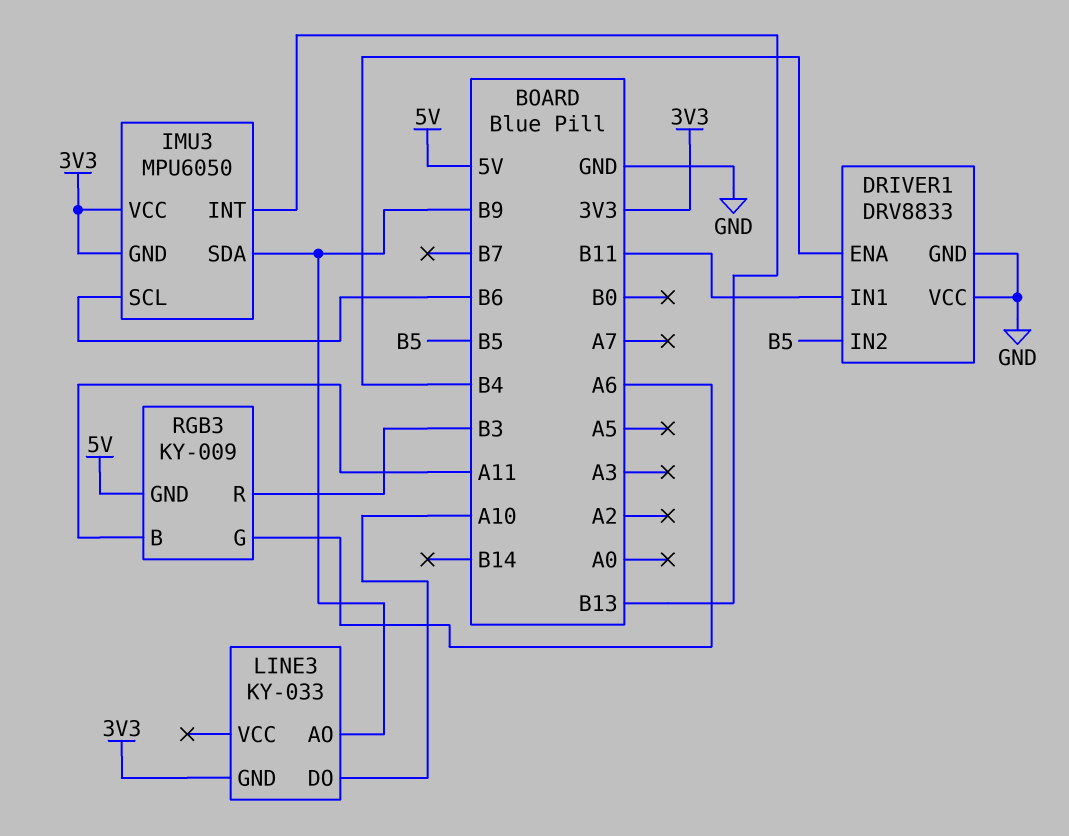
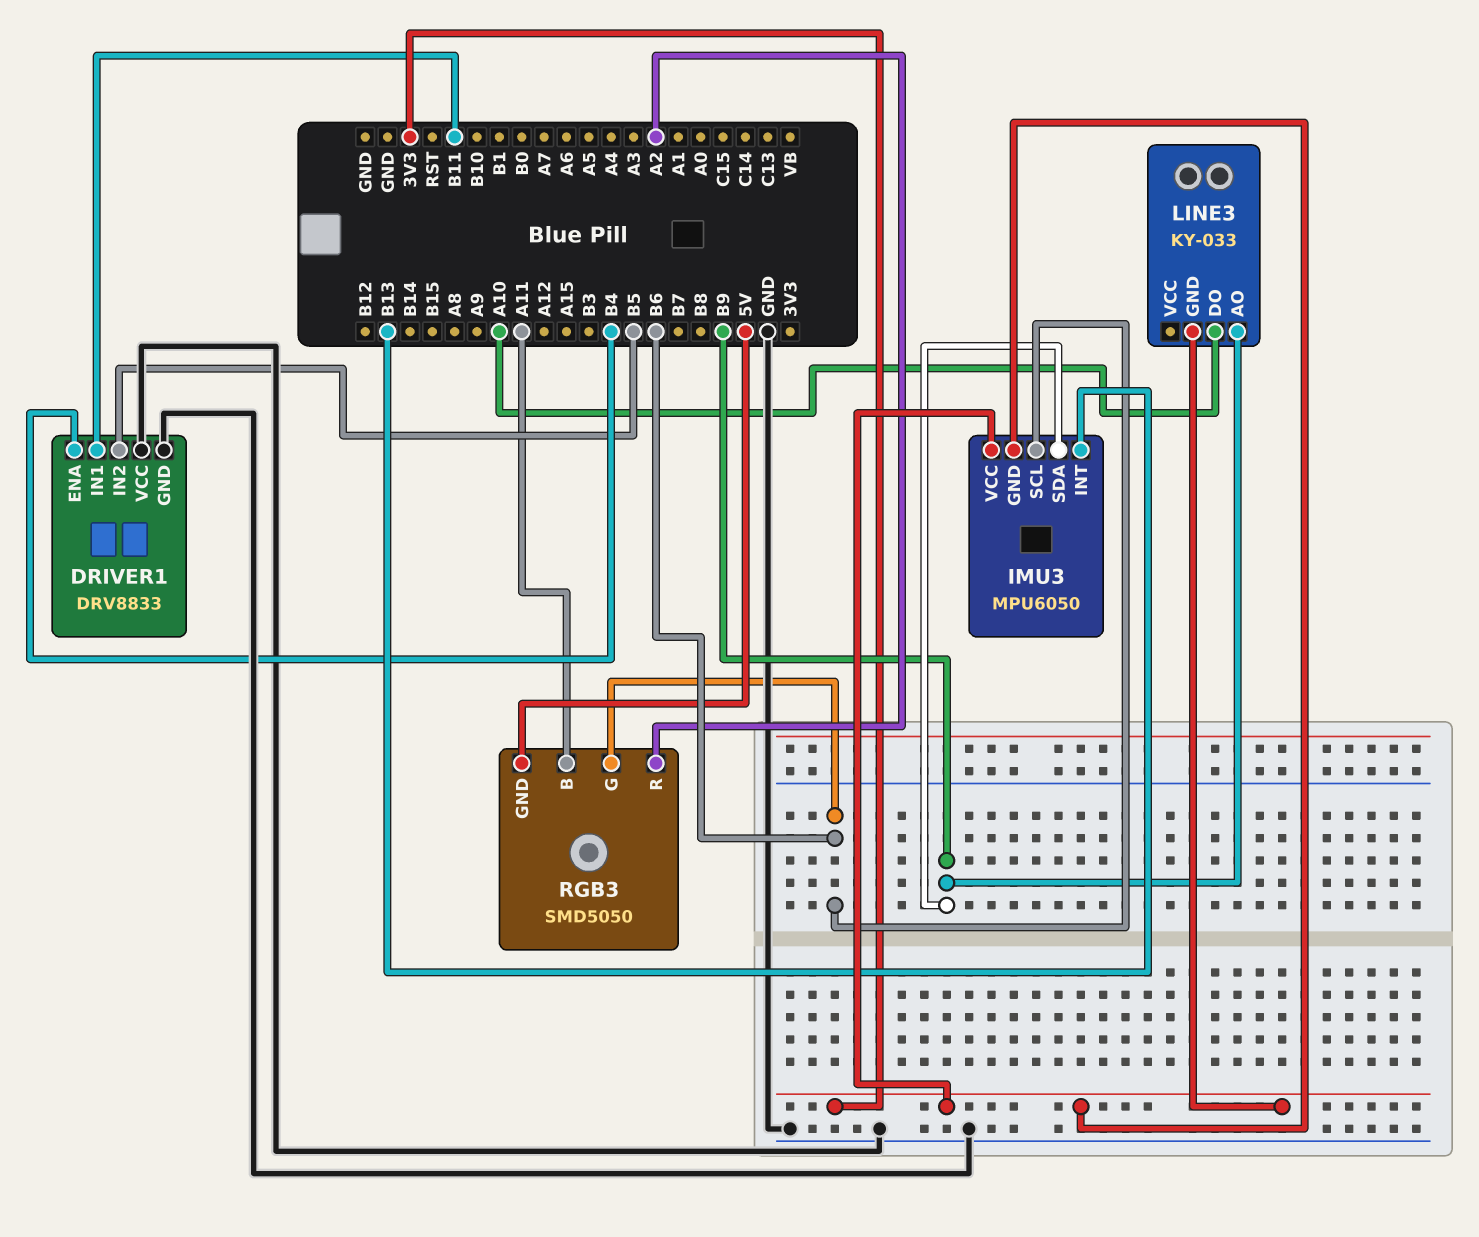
RGB3: KY-009 -> SMD5050
RGB3 pin G: A6 -> B6
RGB3 pin R: B3 -> A2

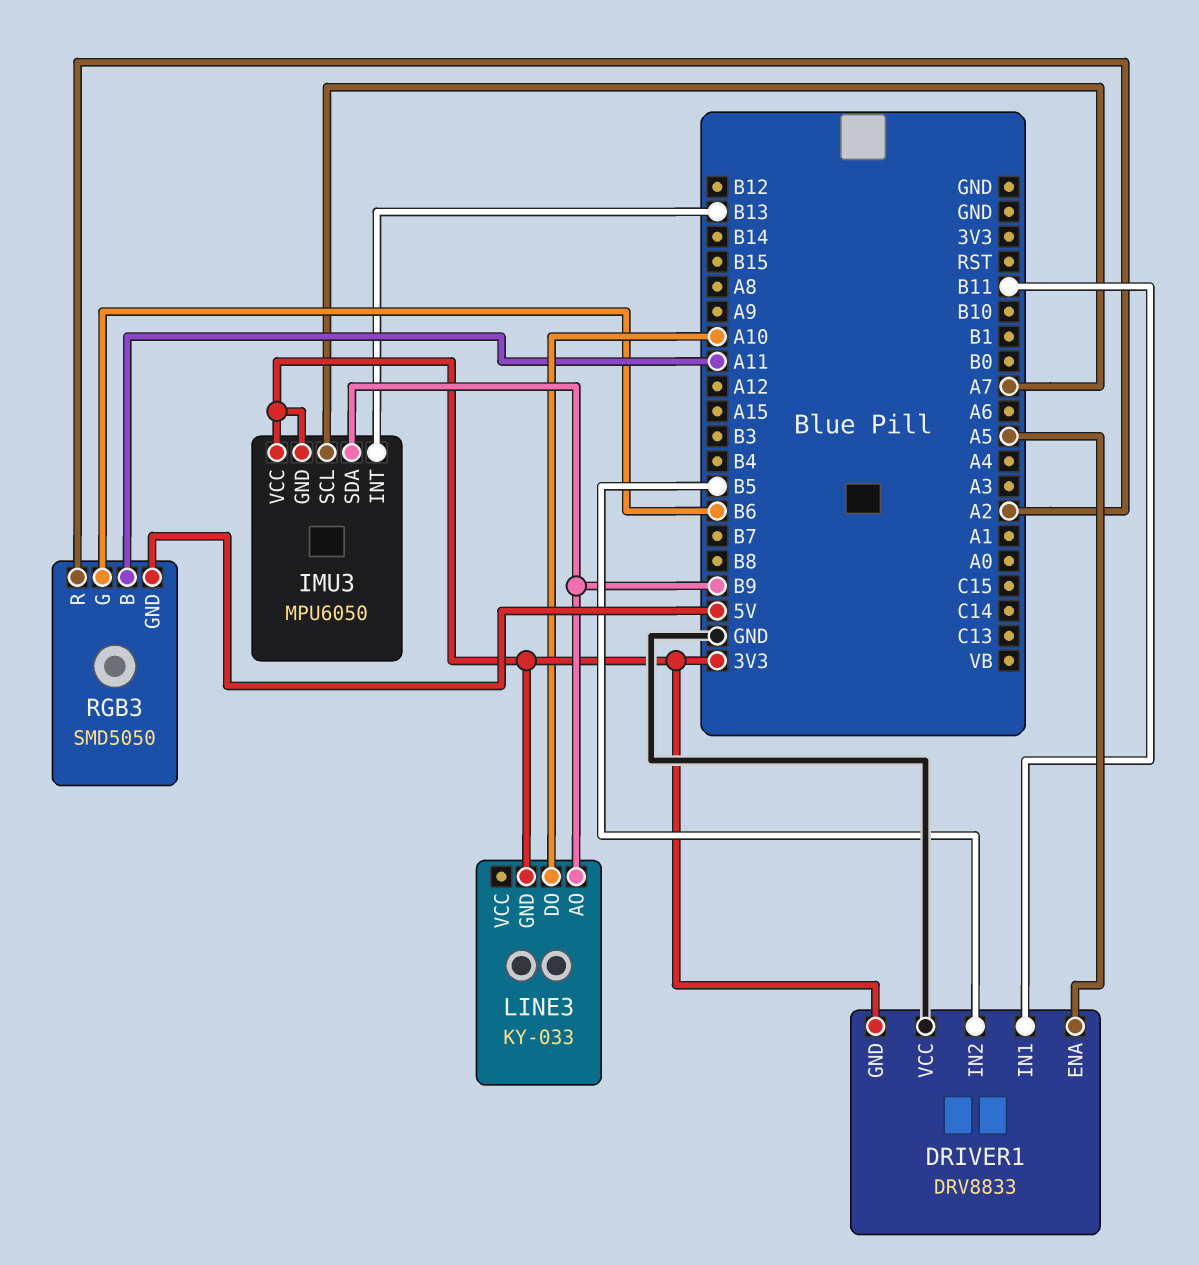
DRIVER1 pin ENA: B4 -> A5
DRIVER1 pin GND: GND -> 3V3
IMU3 pin SCL: B6 -> A7

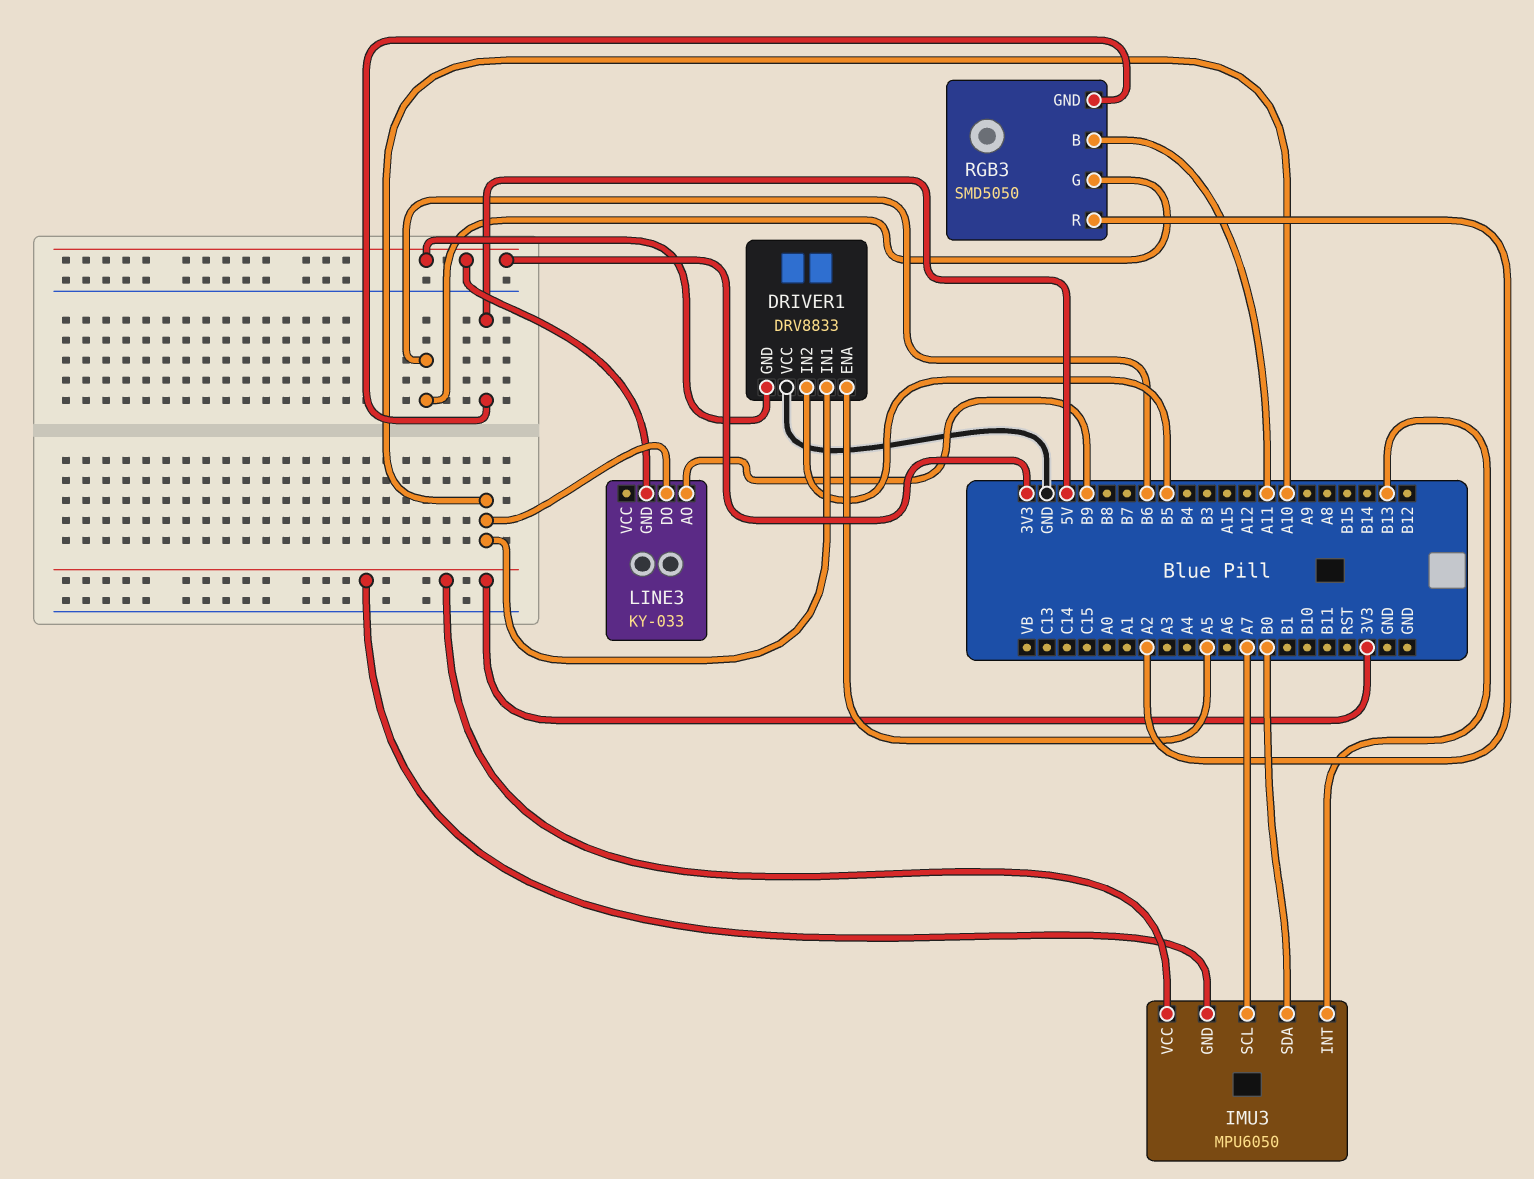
DRIVER1 pin IN1: B11 -> A10
IMU3 pin SDA: B9 -> B0

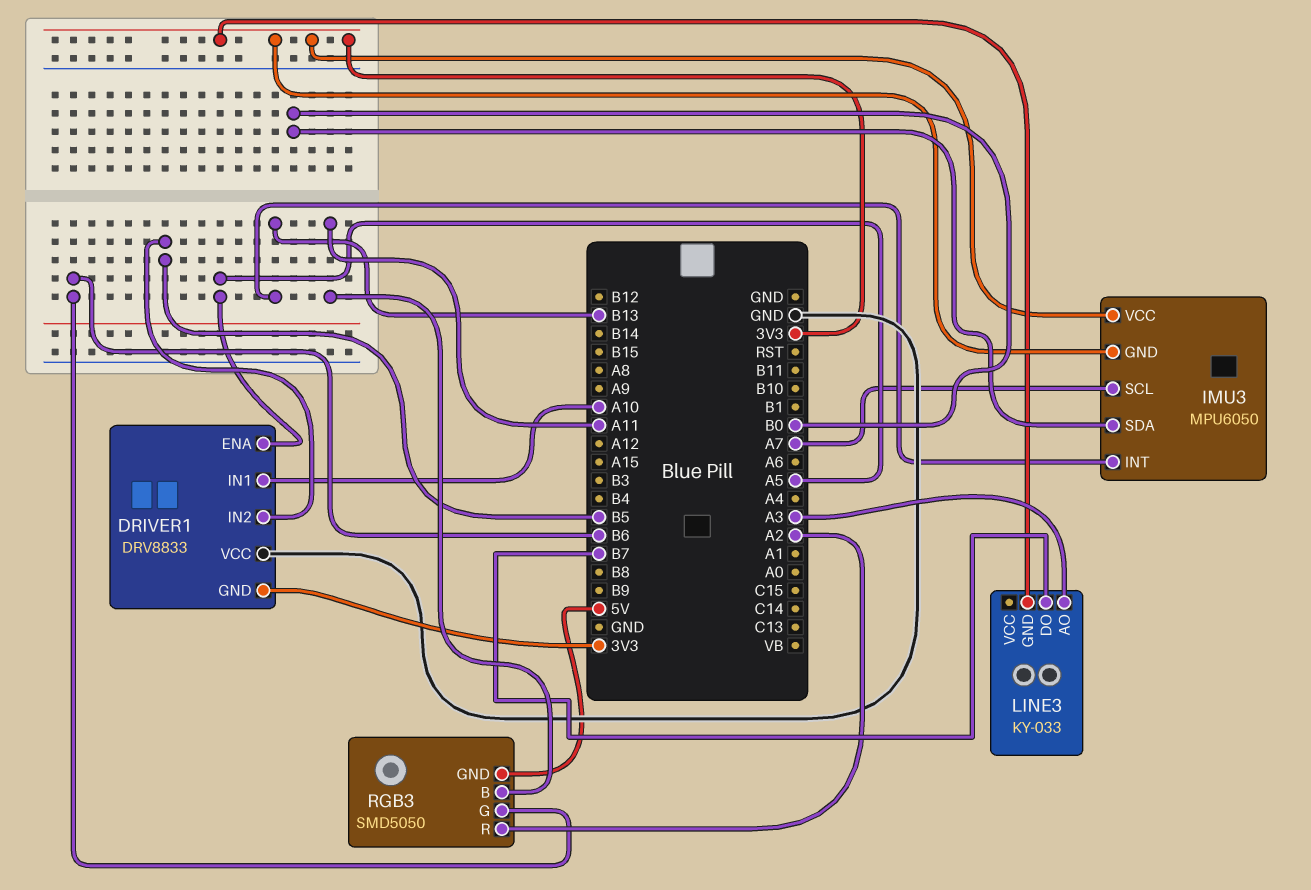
LINE3 pin AO: B9 -> A3
LINE3 pin DO: A10 -> B7

